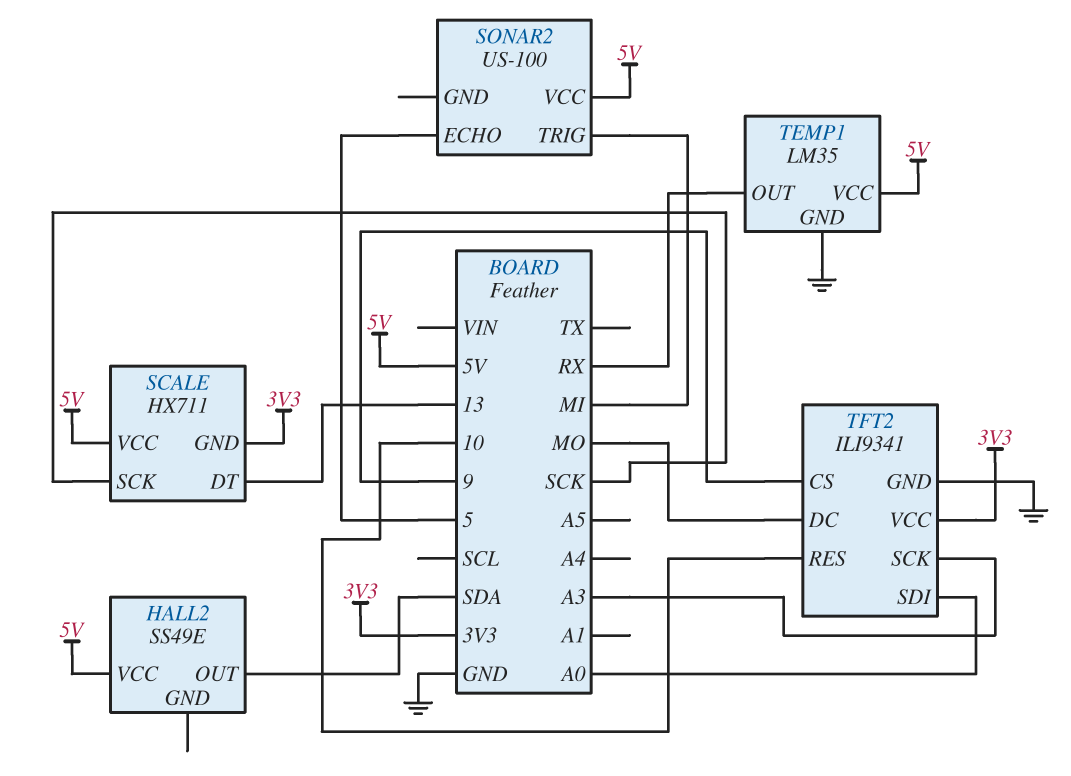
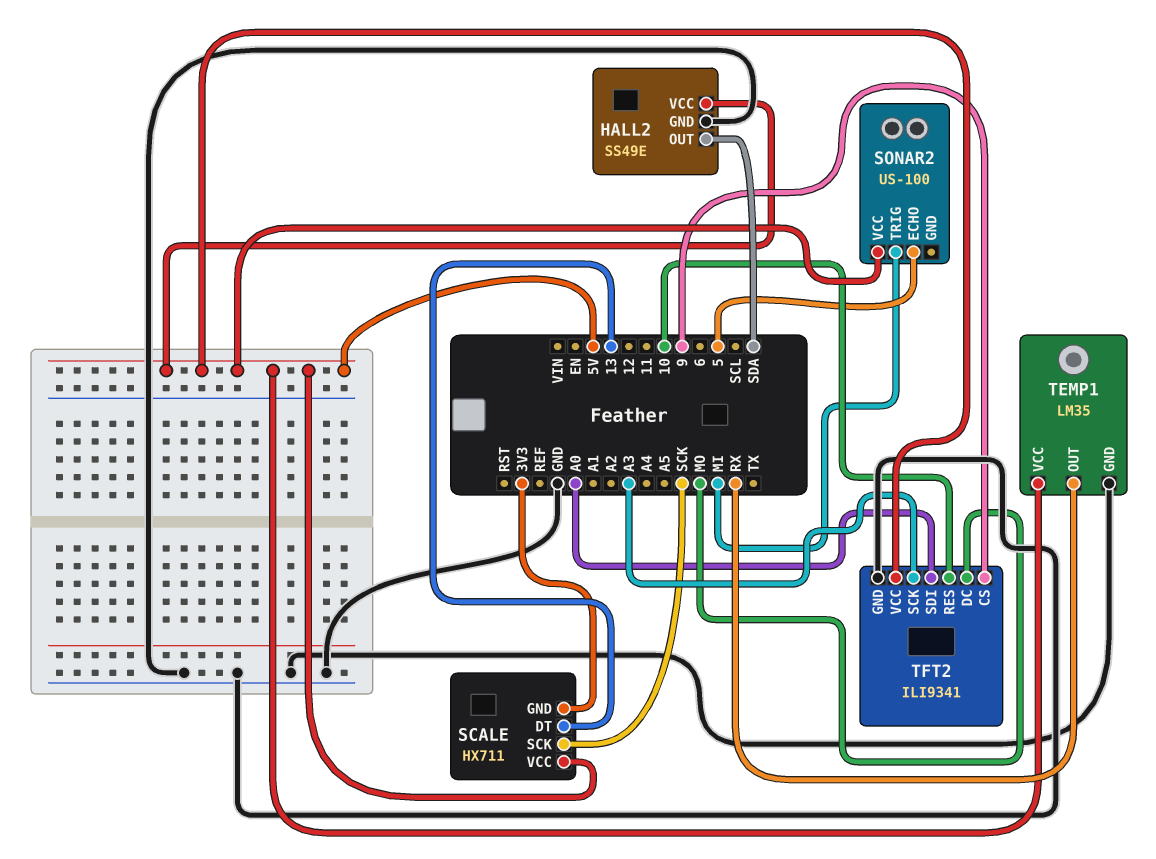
HALL2 pin GND: none -> GND
TFT2 pin VCC: 3V3 -> 5V

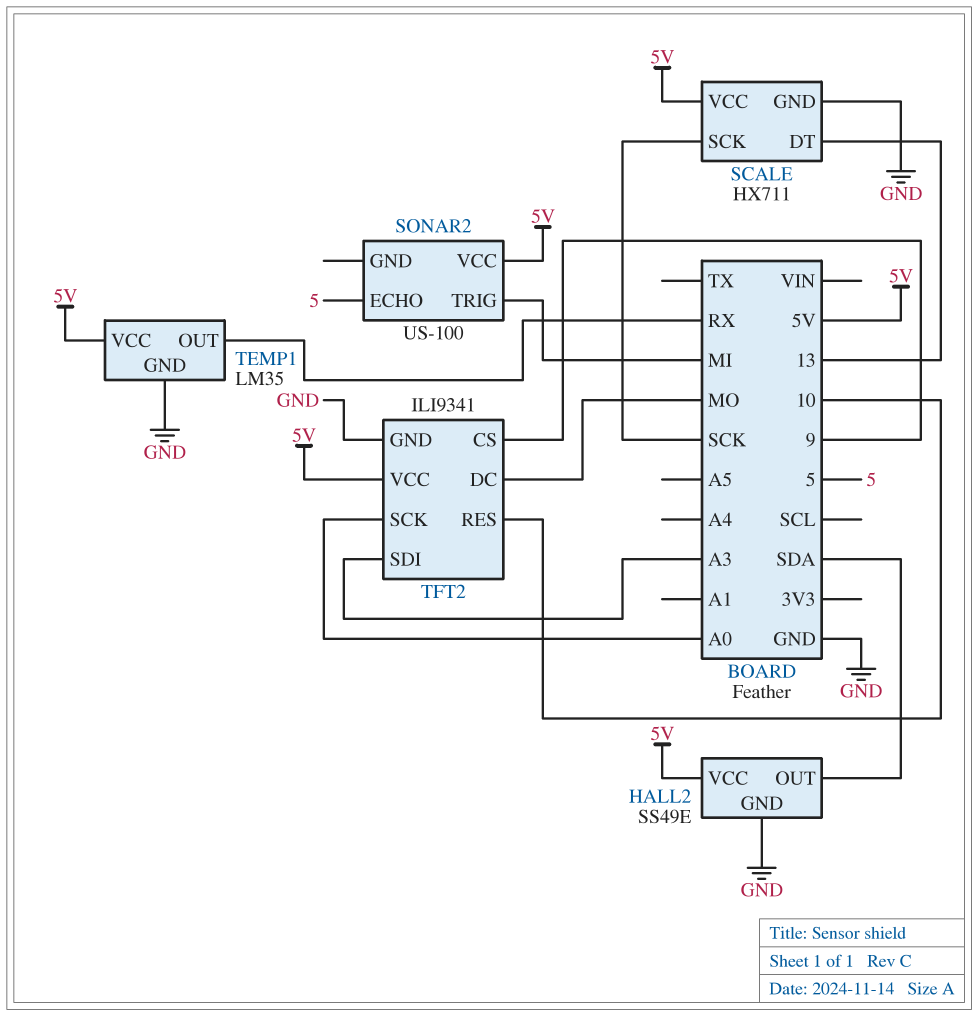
SCALE pin GND: 3V3 -> GND
TFT2 pin SCK: A3 -> A0
TFT2 pin SDI: A0 -> A3

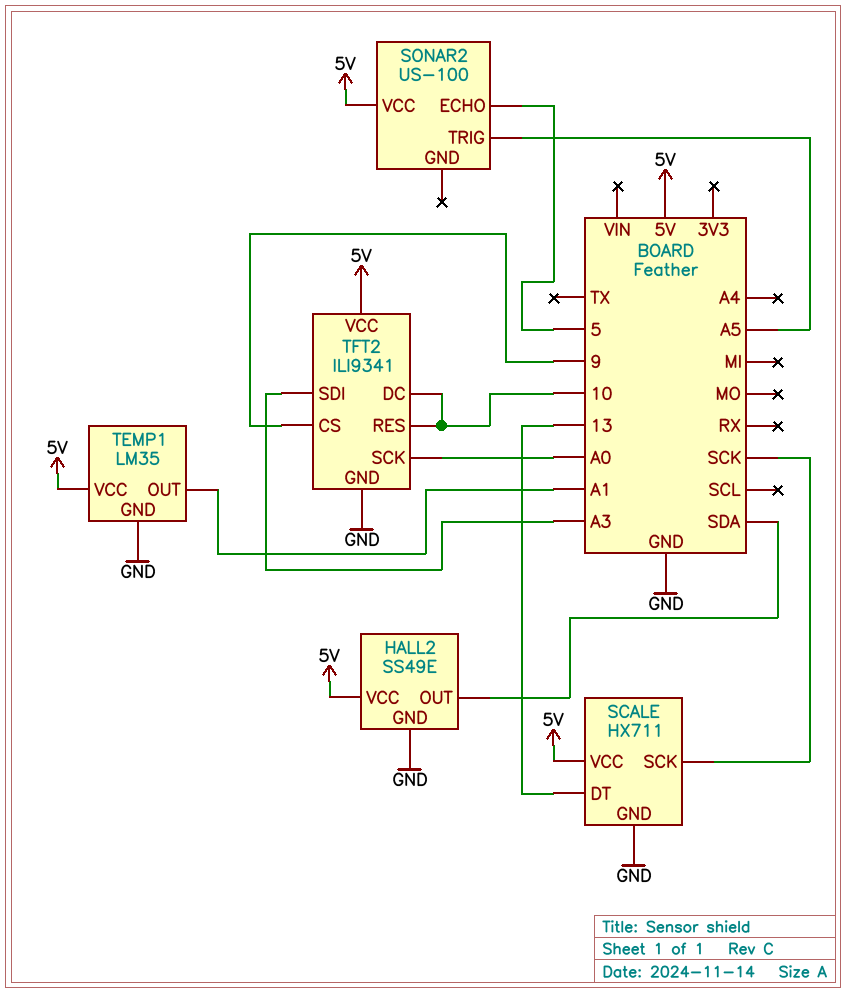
SONAR2 pin TRIG: MI -> A5
TEMP1 pin OUT: RX -> A1
TFT2 pin DC: MO -> 10

